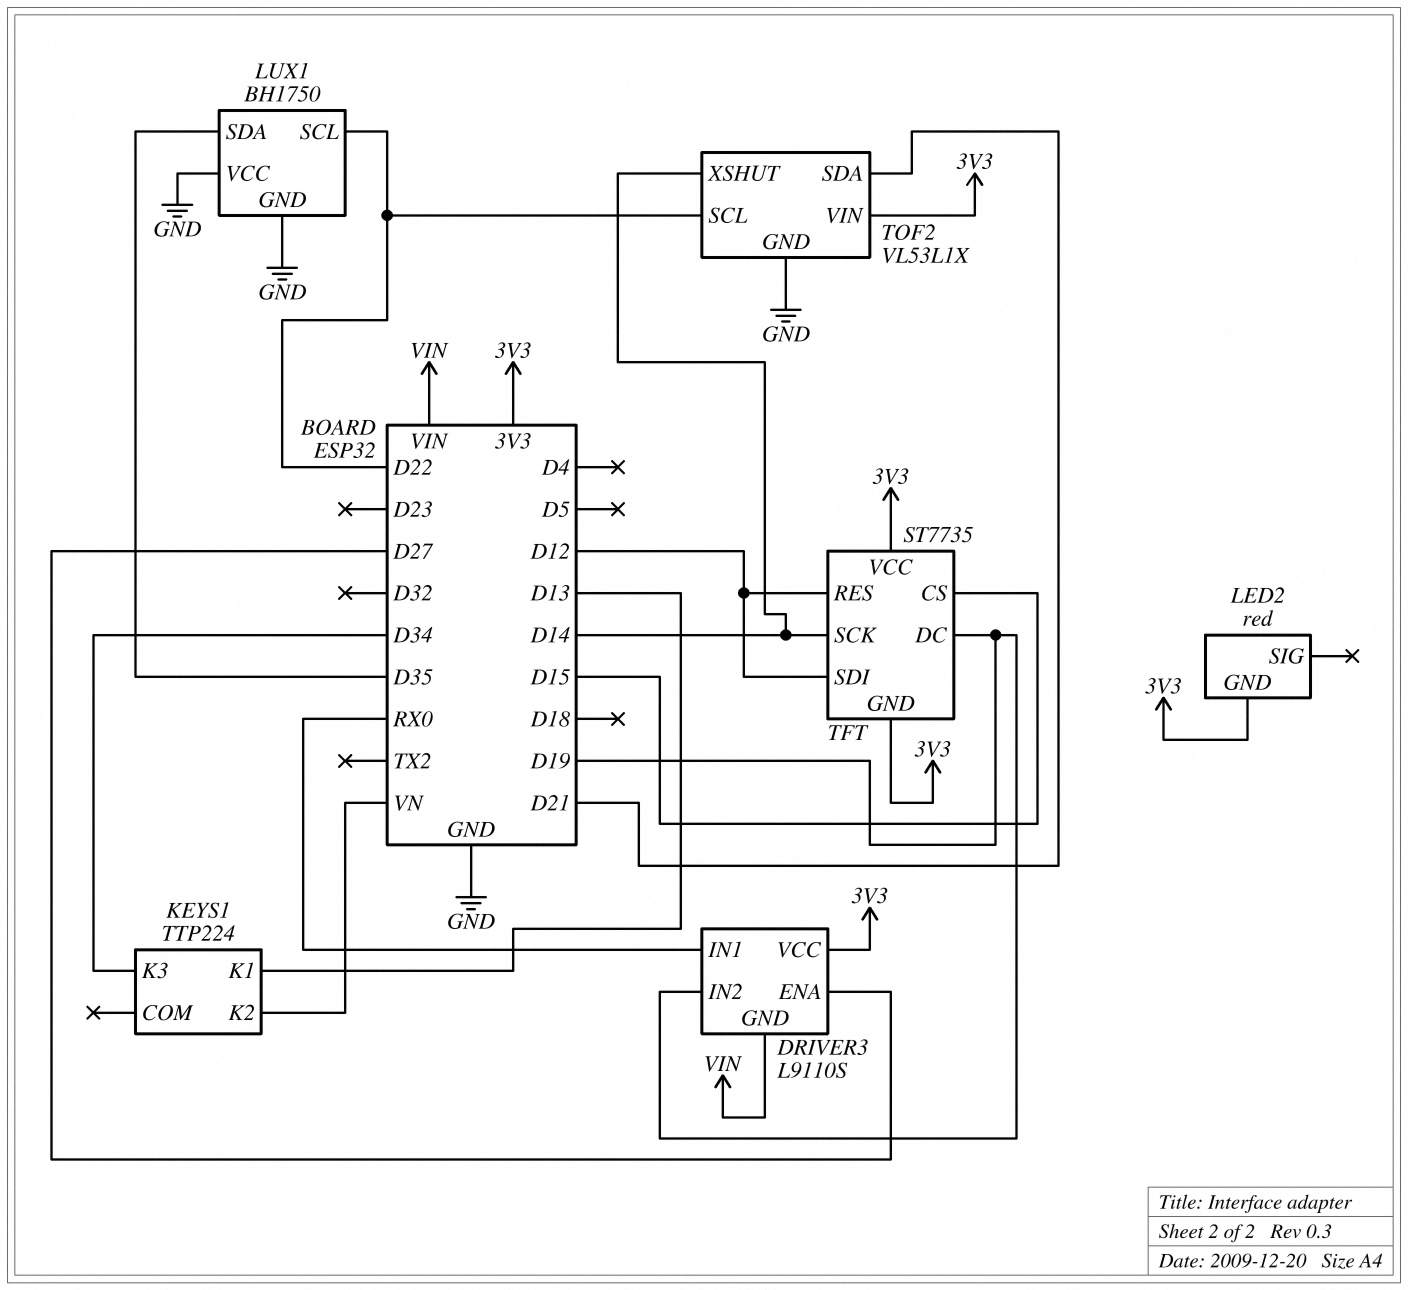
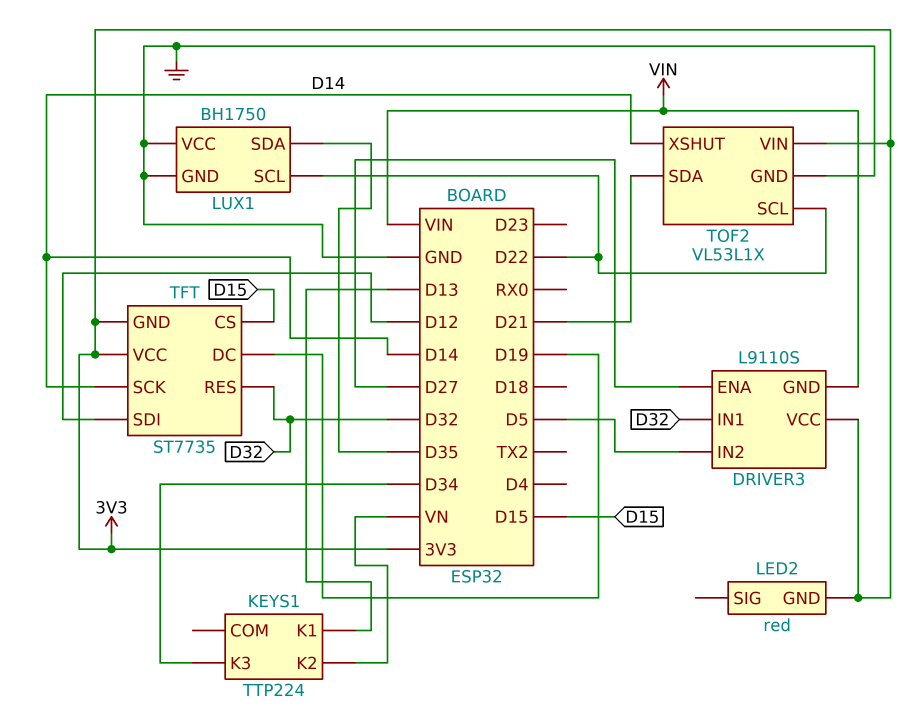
DRIVER3 pin IN1: RX0 -> D32
DRIVER3 pin IN2: D19 -> D5
TFT pin RES: D12 -> D32

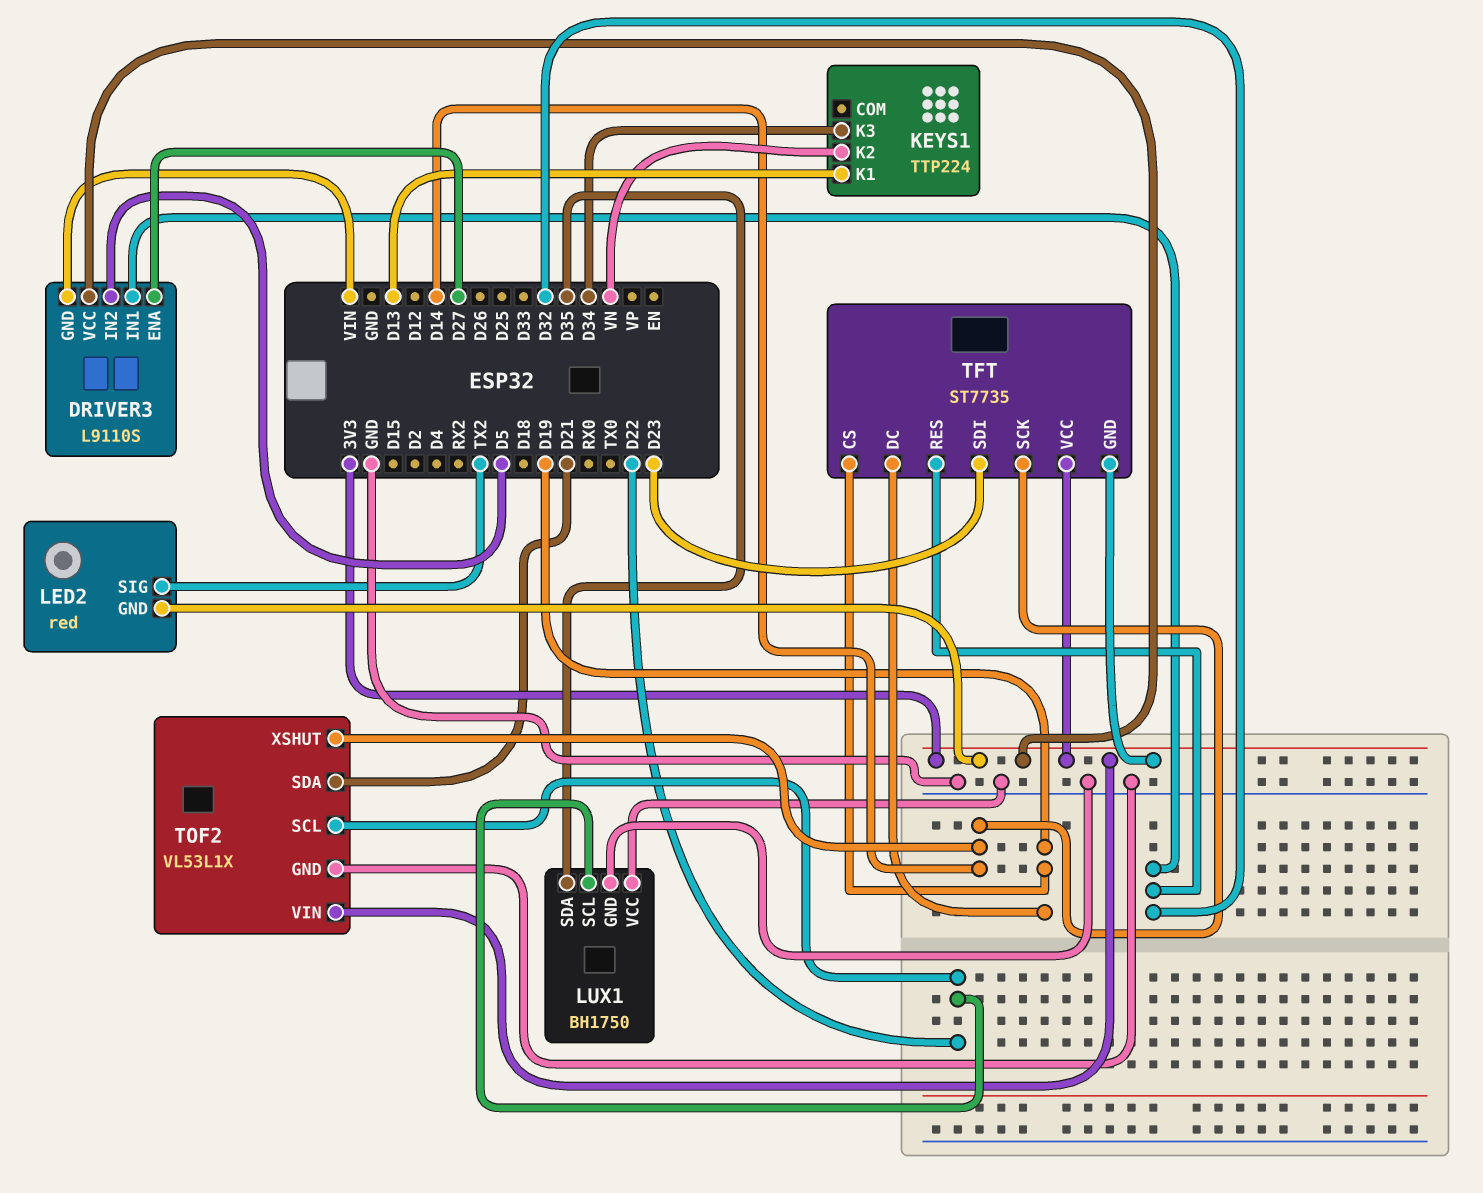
LED2 pin SIG: none -> TX2
TFT pin CS: D15 -> D19
TFT pin SDI: D12 -> D23

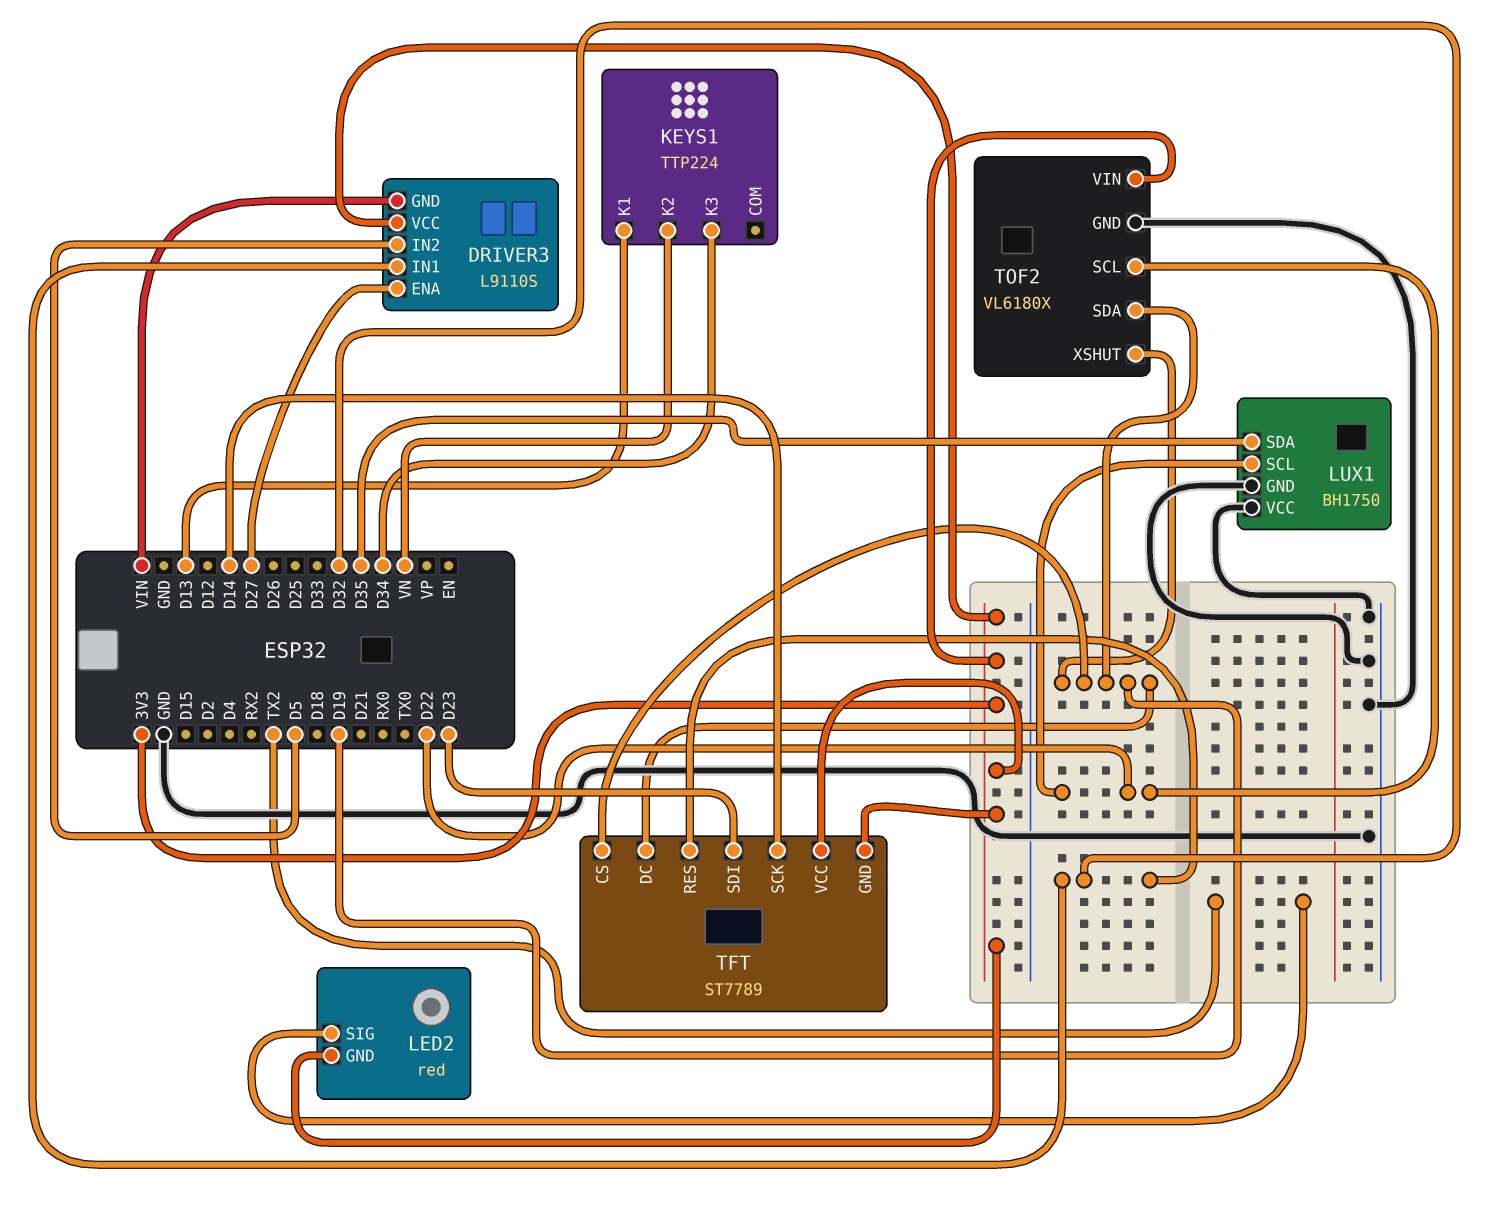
TFT: ST7735 -> ST7789
TOF2: VL53L1X -> VL6180X
TOF2 pin SDA: D21 -> D19
TOF2 pin XSHUT: D14 -> D19

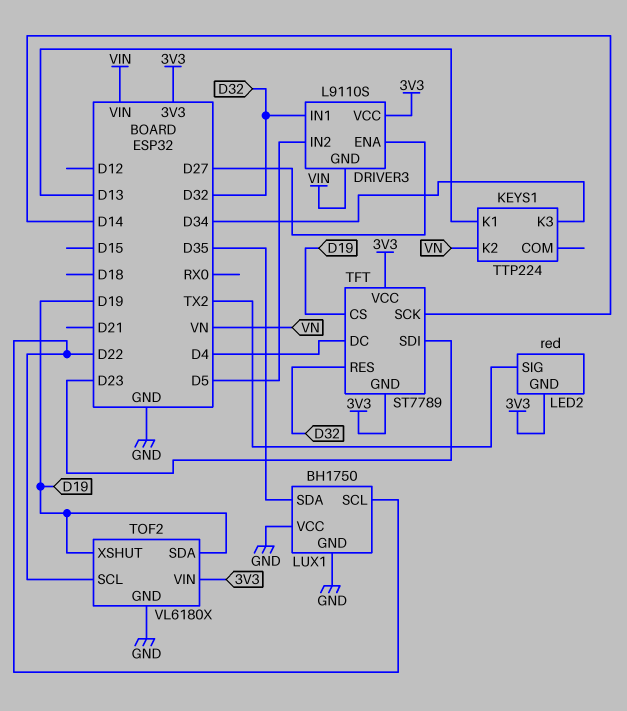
TFT pin DC: D19 -> D4

